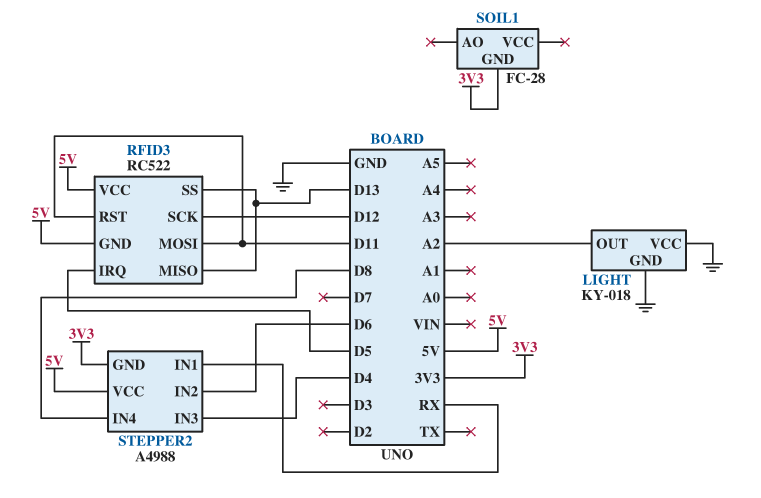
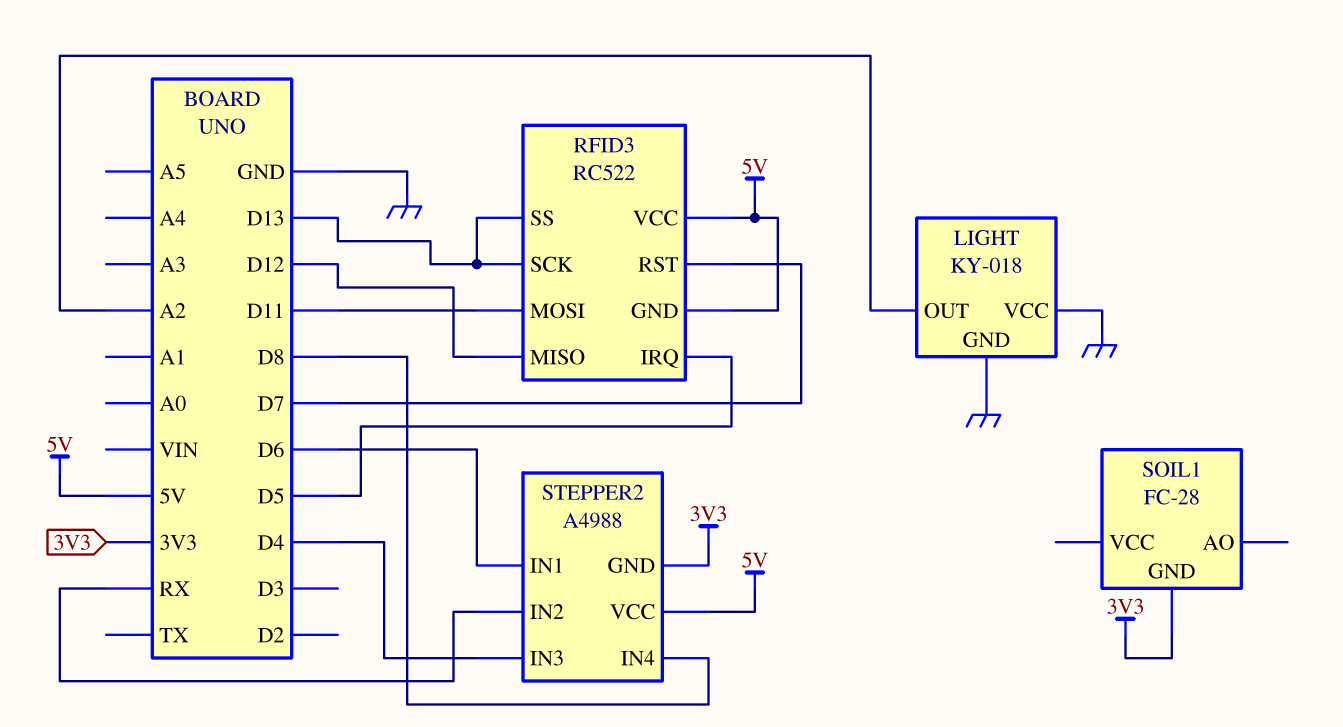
RFID3 pin MISO: D13 -> D12
RFID3 pin RST: D11 -> D7
RFID3 pin SCK: D12 -> D13
STEPPER2 pin IN1: RX -> D6
STEPPER2 pin IN2: D6 -> RX

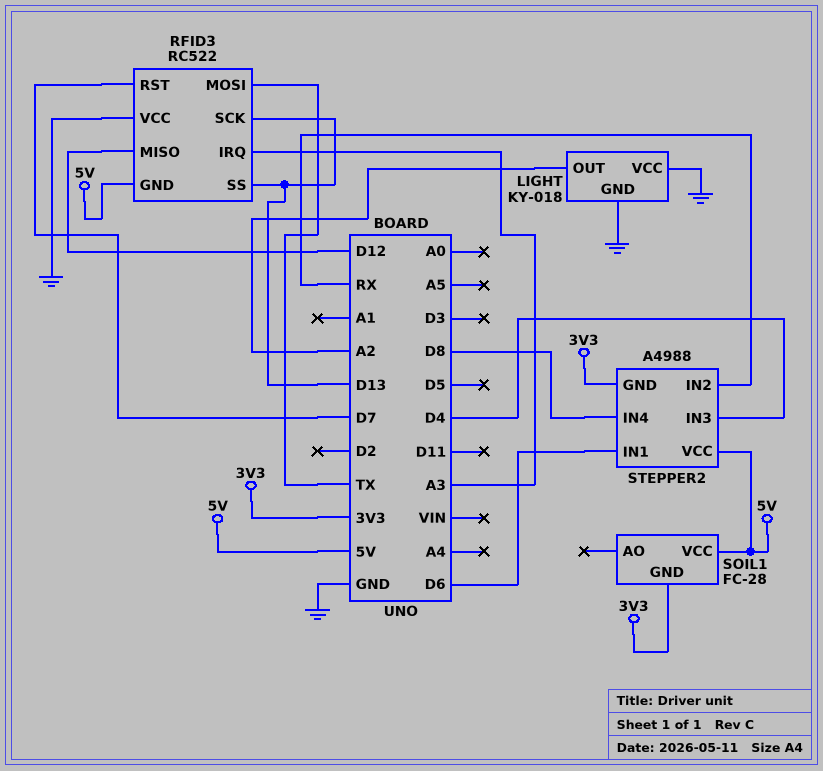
RFID3 pin IRQ: D5 -> A3
RFID3 pin MOSI: D11 -> TX
RFID3 pin VCC: 5V -> GND
SOIL1 pin VCC: none -> 5V

